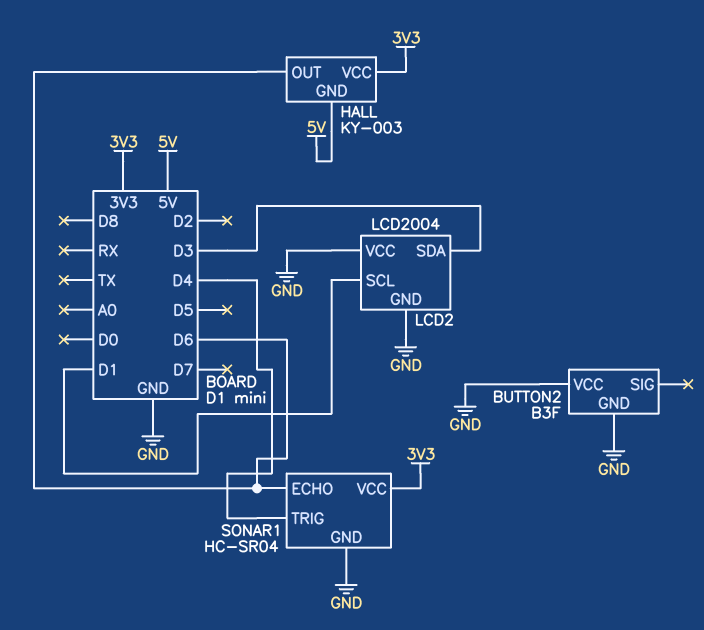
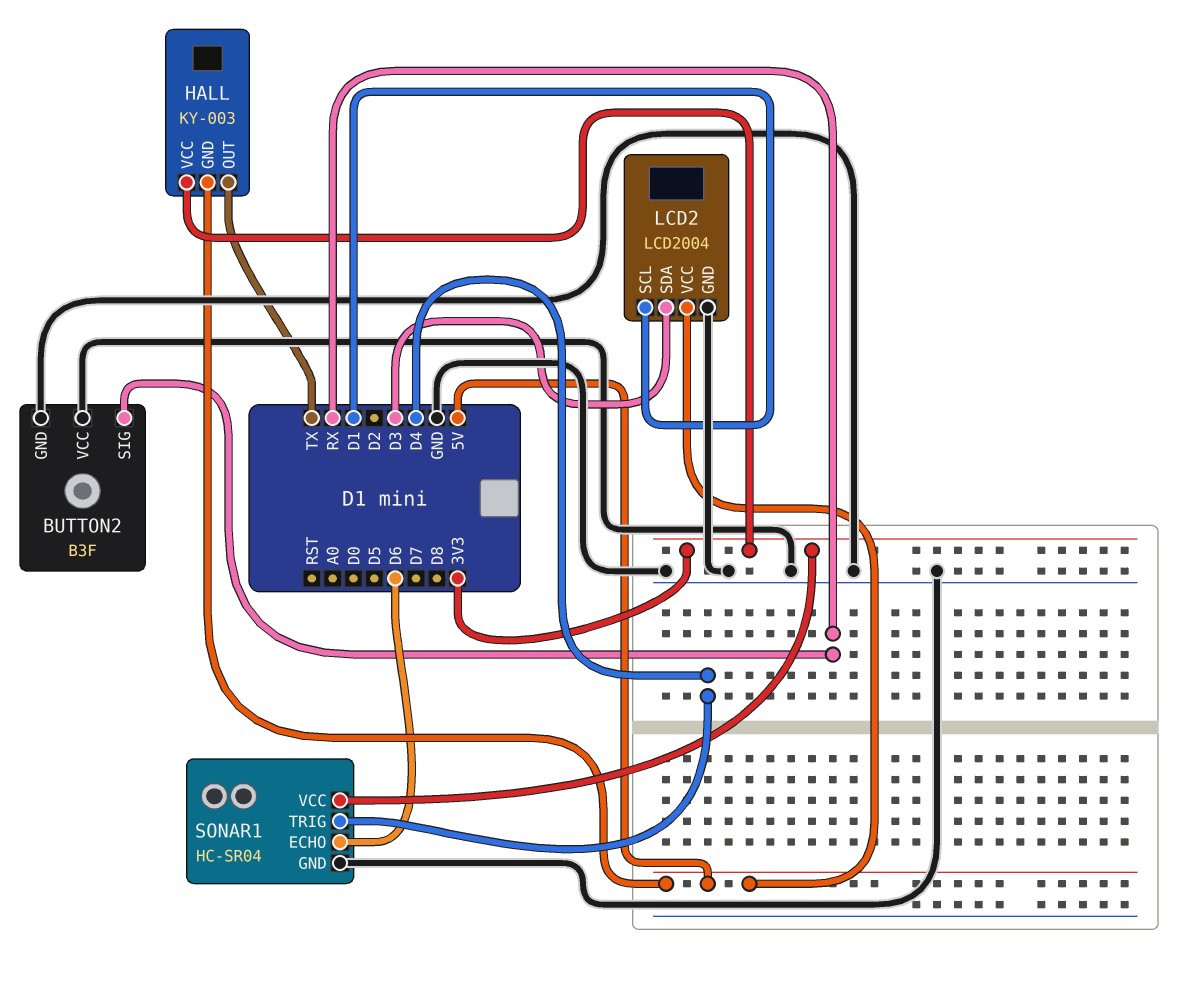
BUTTON2 pin SIG: none -> RX
HALL pin OUT: D6 -> TX
LCD2 pin VCC: GND -> 5V

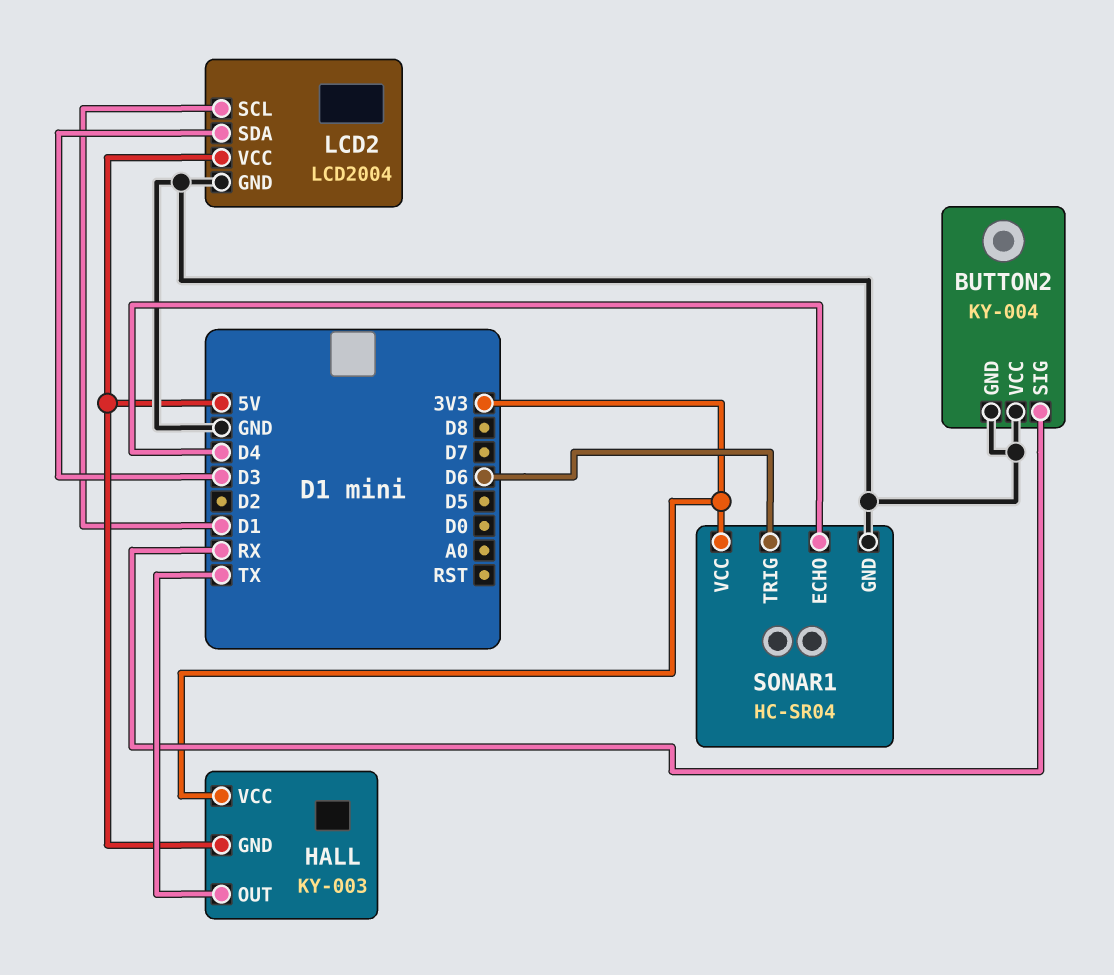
BUTTON2: B3F -> KY-004
SONAR1 pin ECHO: D6 -> D4
SONAR1 pin TRIG: D4 -> D6

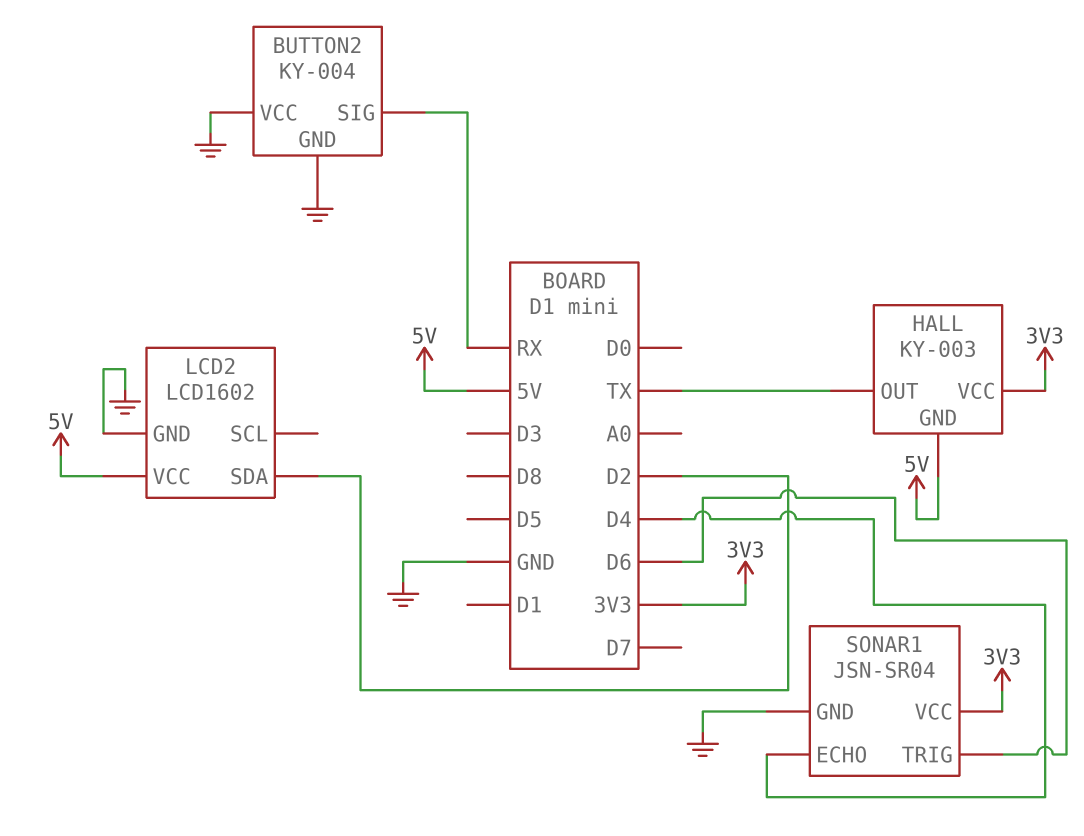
LCD2: LCD2004 -> LCD1602
LCD2 pin SCL: D1 -> none
LCD2 pin SDA: D3 -> D2
SONAR1: HC-SR04 -> JSN-SR04

